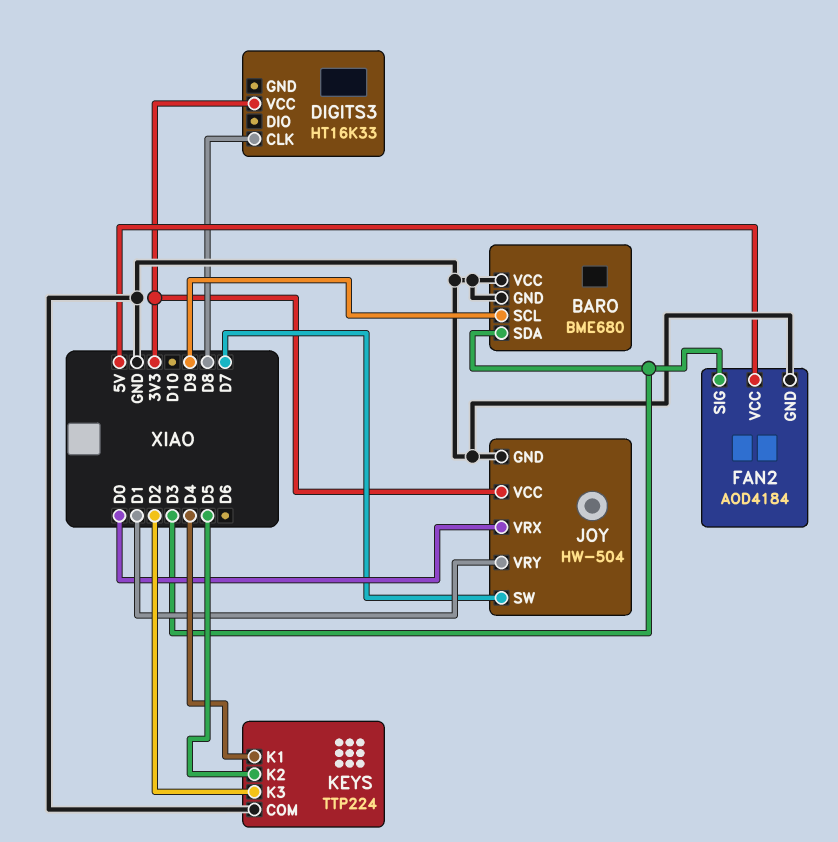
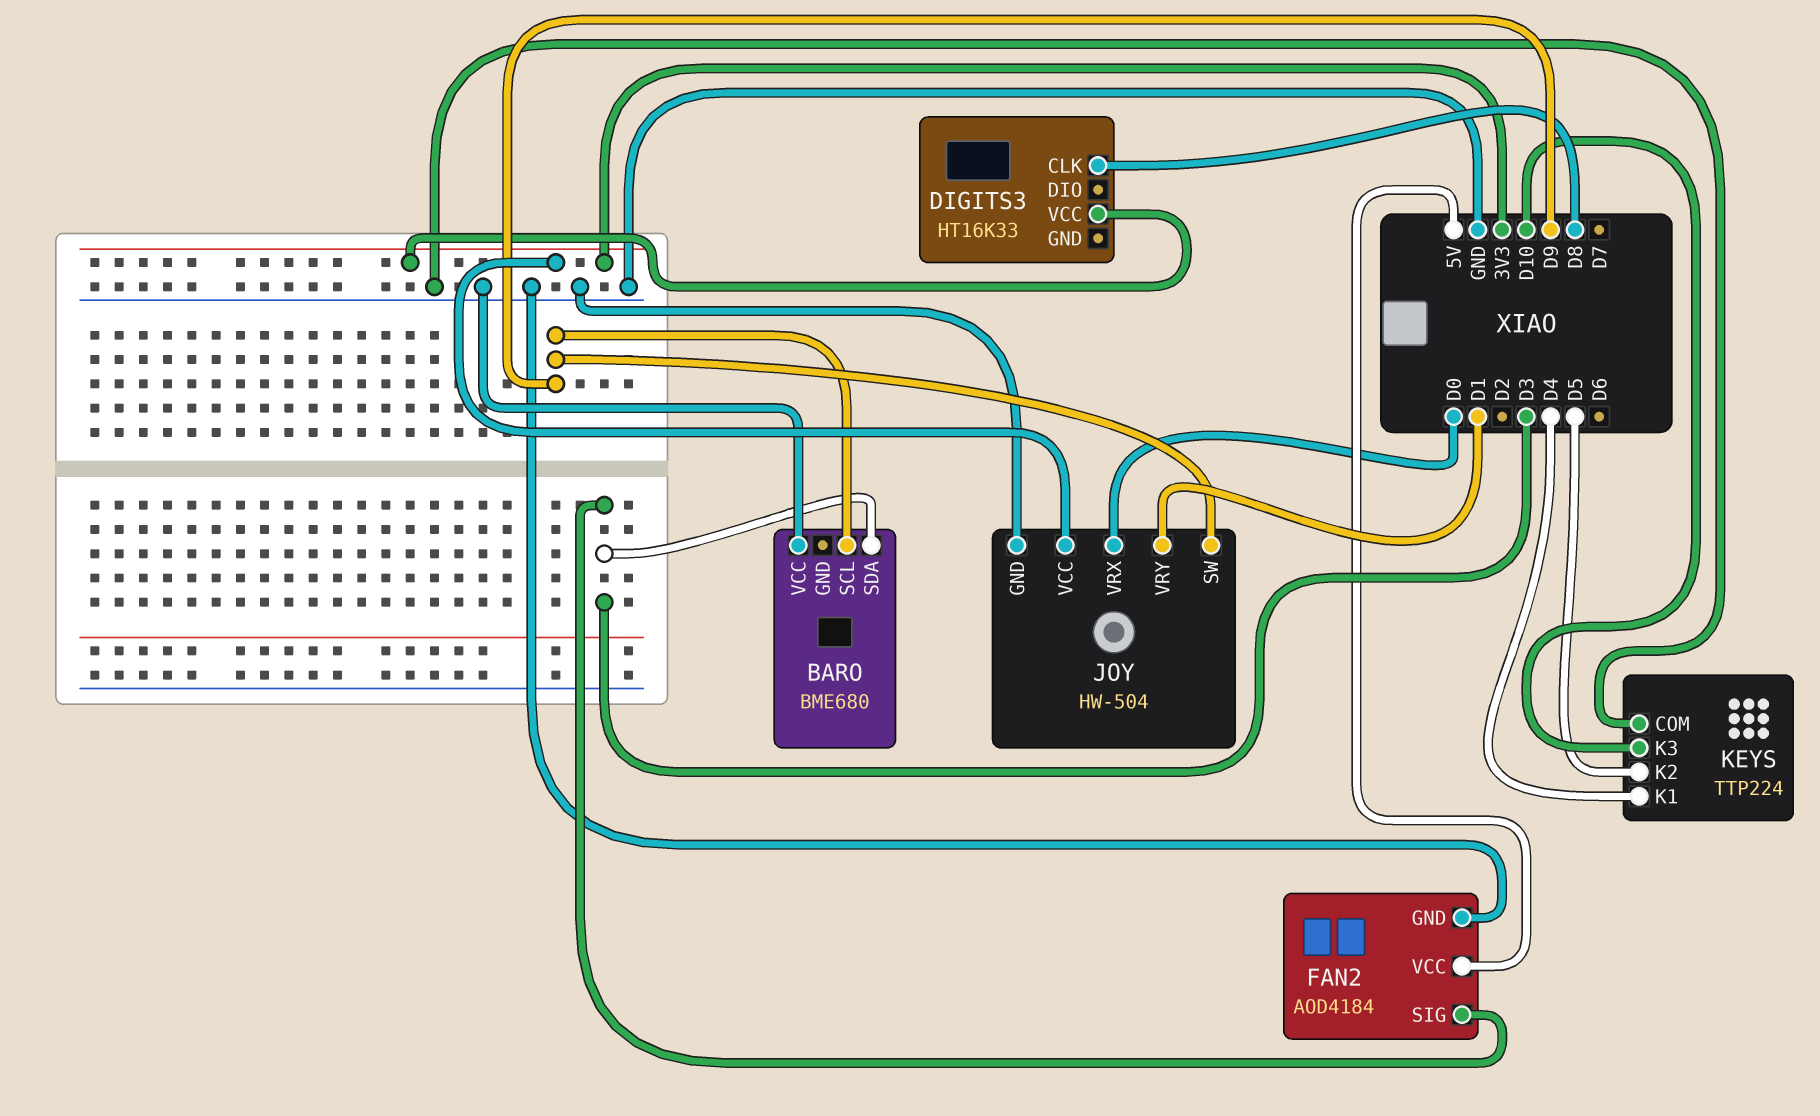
BARO pin GND: GND -> none
JOY pin SW: D7 -> D9
KEYS pin K3: D2 -> D10

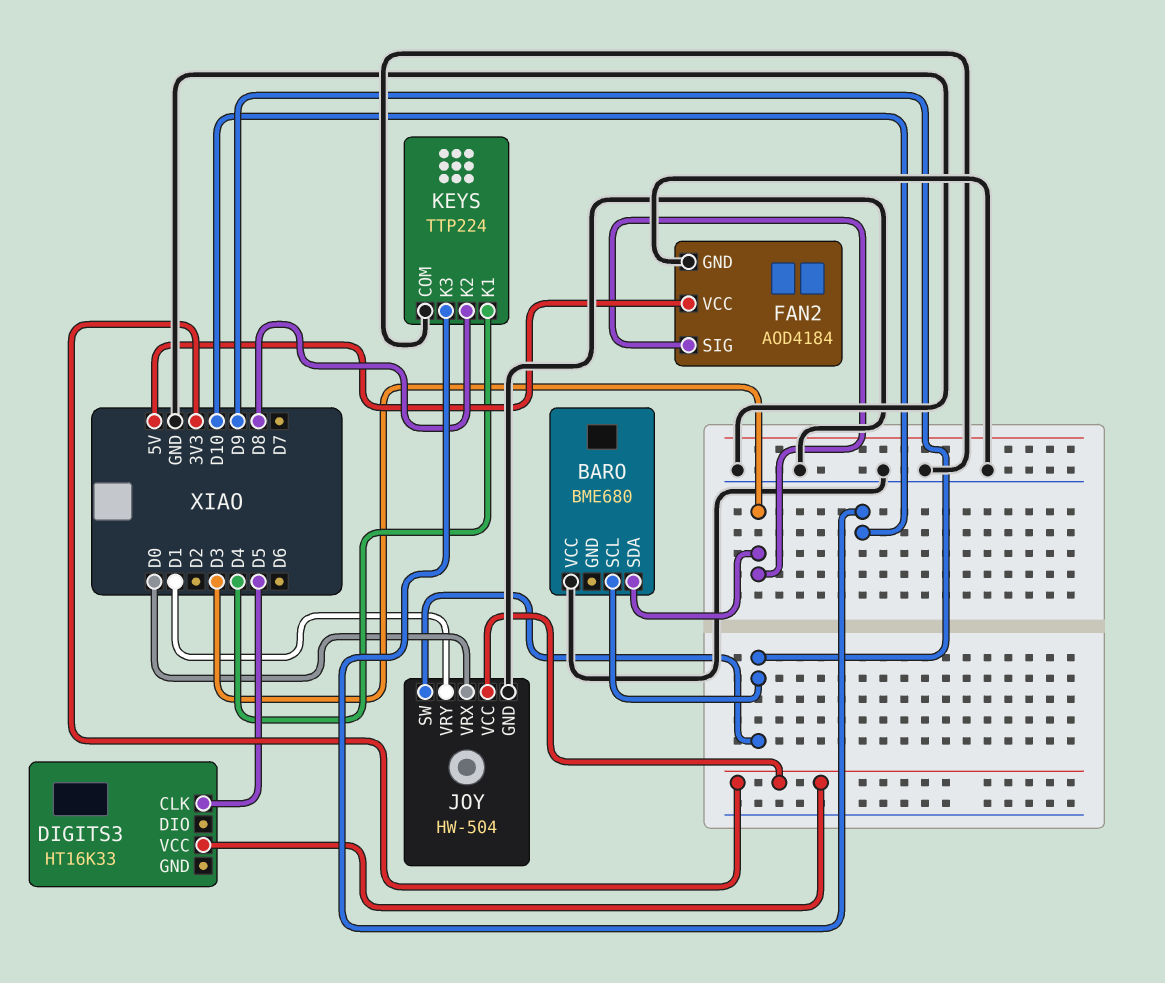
DIGITS3 pin CLK: D8 -> D5
KEYS pin K2: D5 -> D8

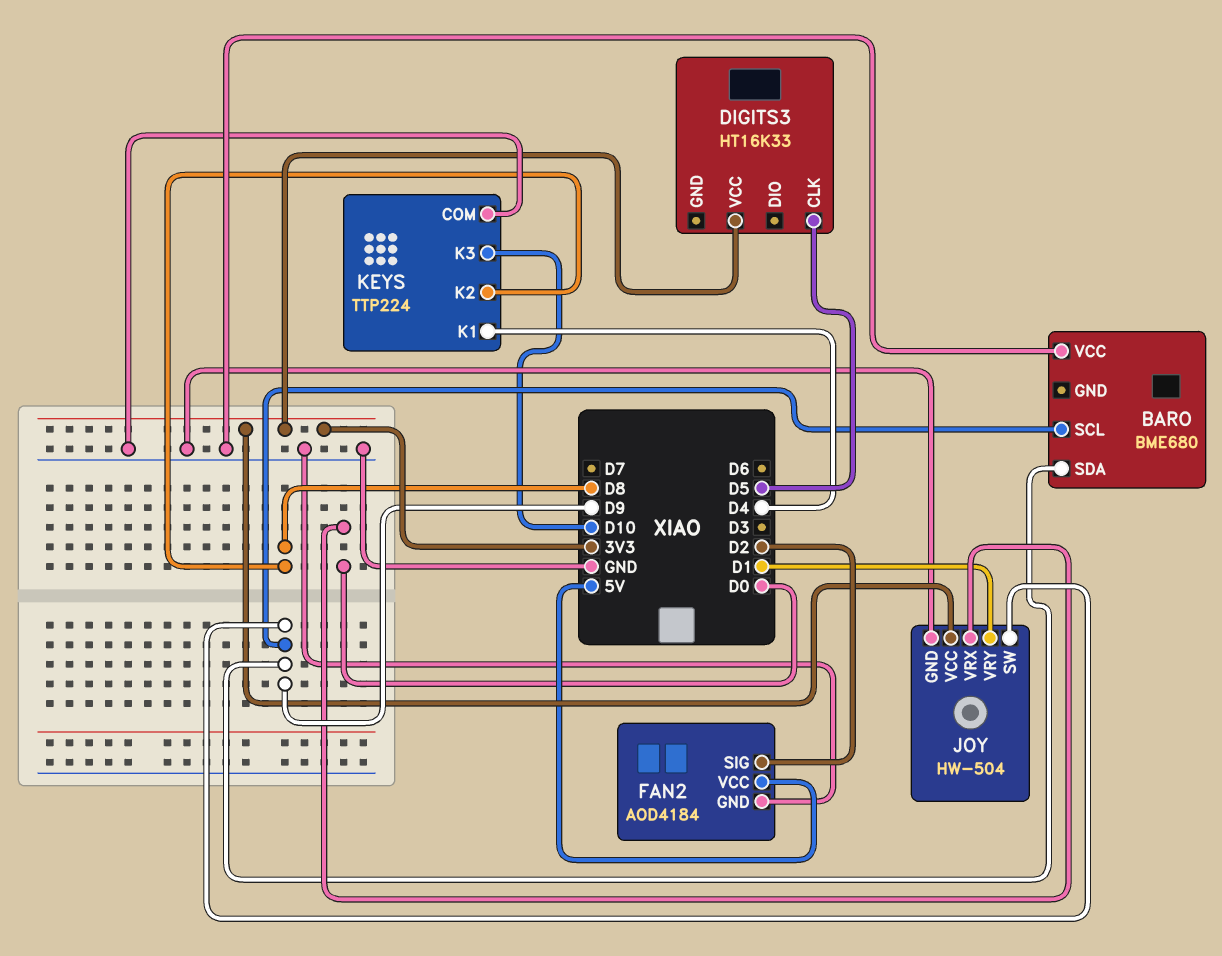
BARO pin SDA: D3 -> D9
FAN2 pin SIG: D3 -> D2

